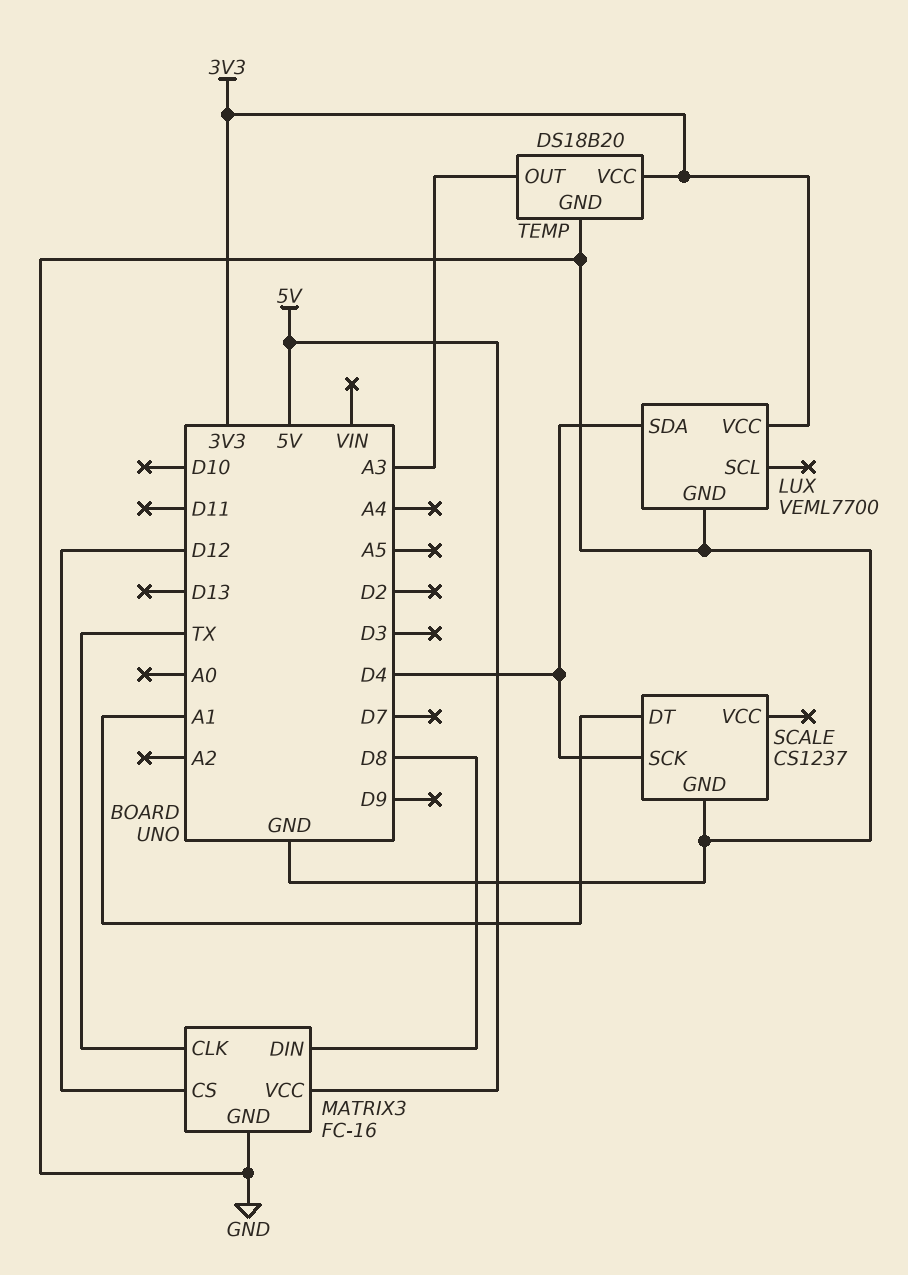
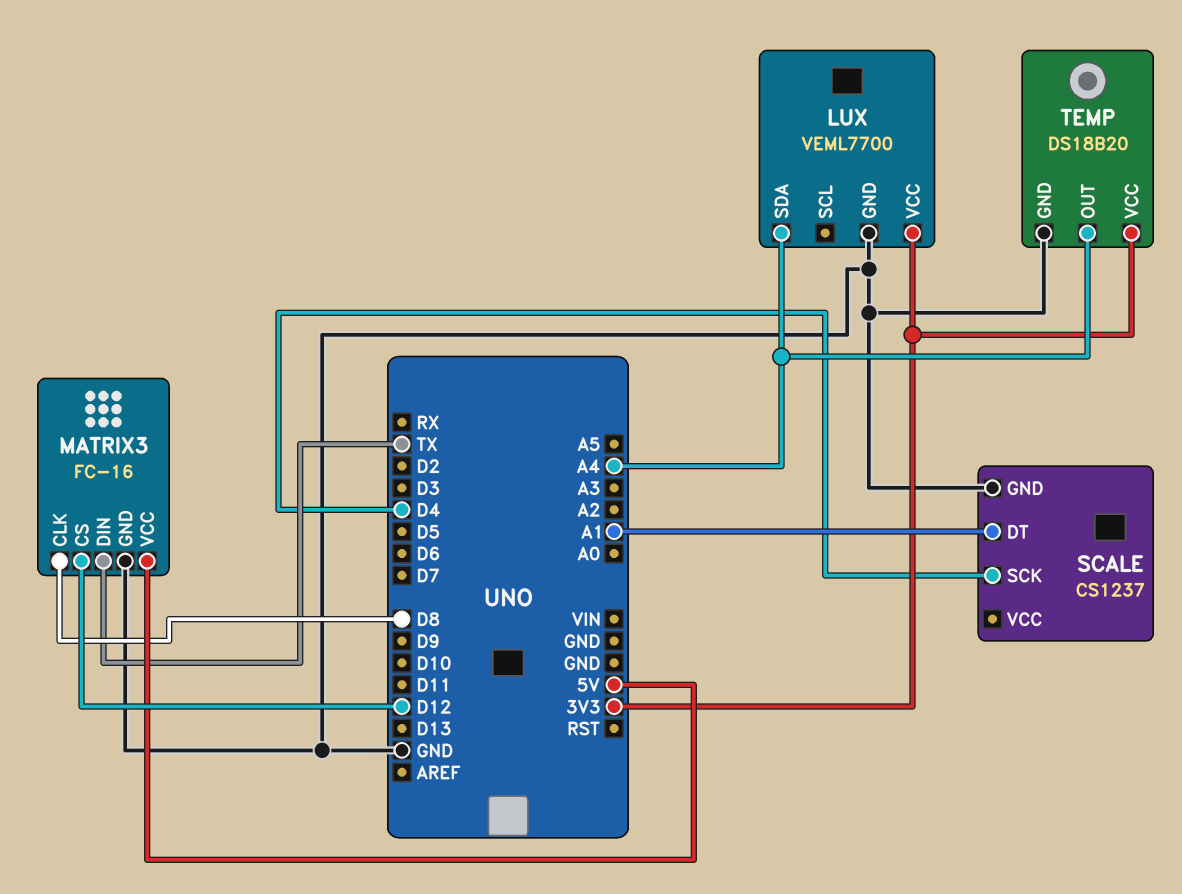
LUX pin SDA: D4 -> A4
MATRIX3 pin CLK: TX -> D8
MATRIX3 pin DIN: D8 -> TX
TEMP pin OUT: A3 -> A4

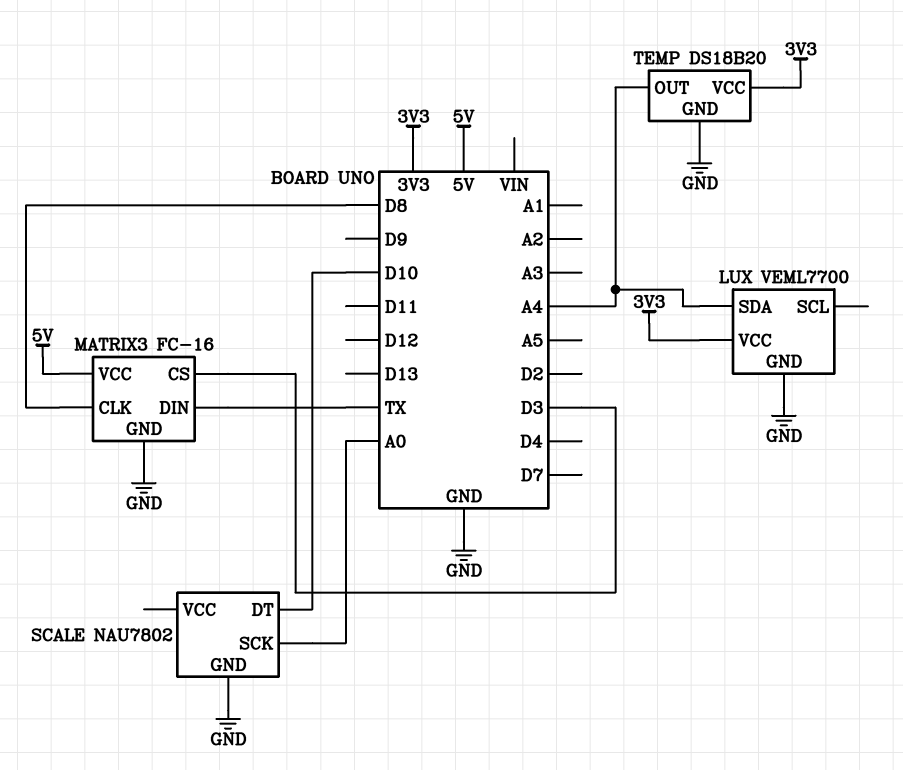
MATRIX3 pin CS: D12 -> D3
SCALE: CS1237 -> NAU7802
SCALE pin DT: A1 -> D10
SCALE pin SCK: D4 -> A0

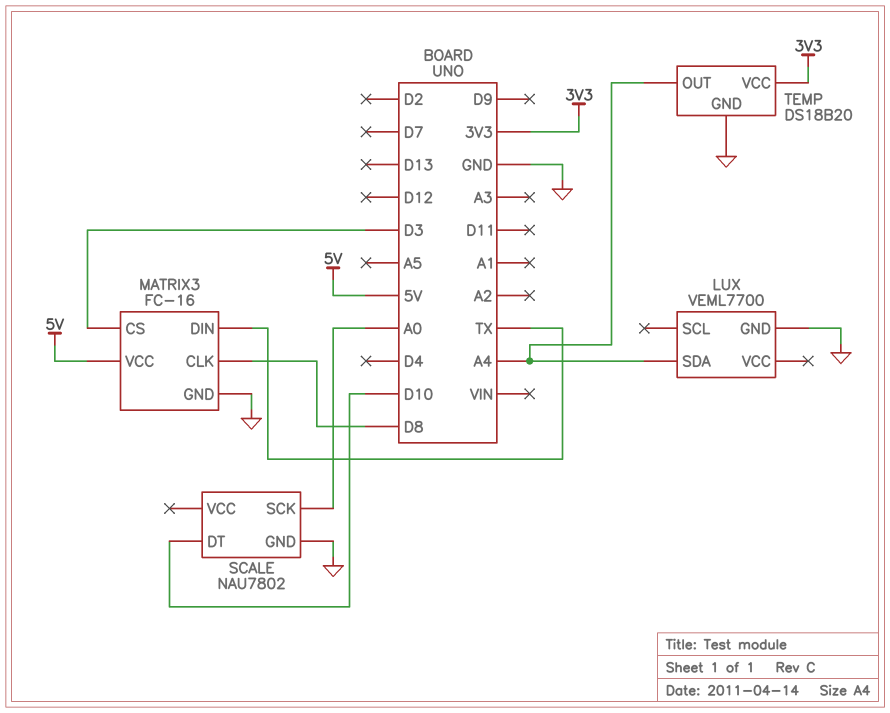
LUX pin VCC: 3V3 -> none

